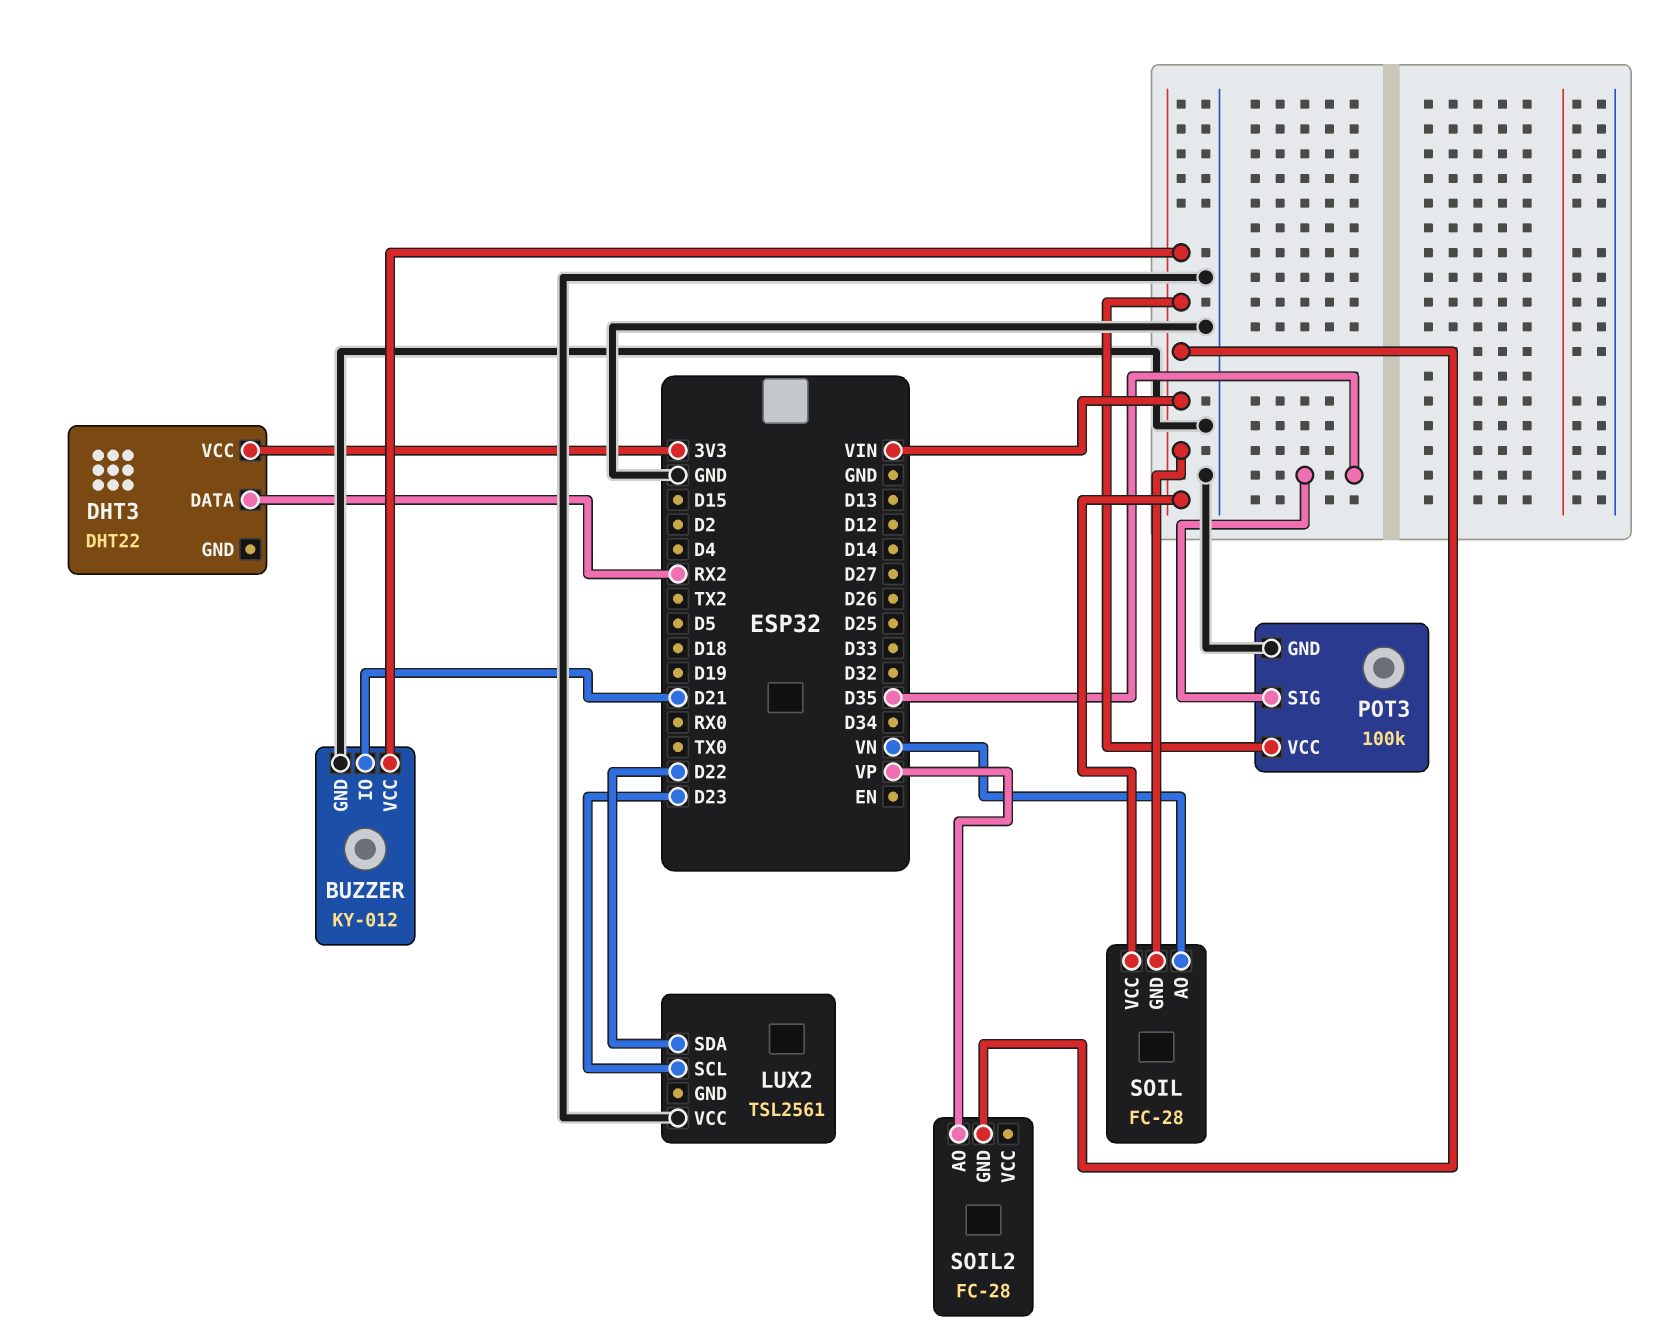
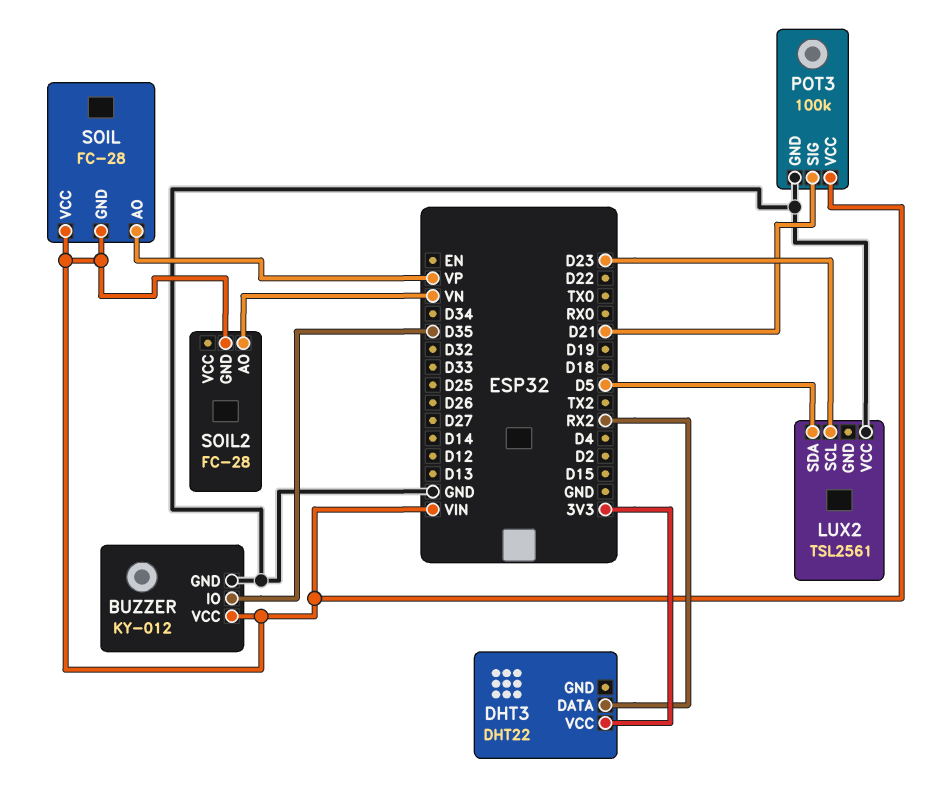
BUZZER pin IO: D21 -> D35
LUX2 pin SDA: D22 -> D5
POT3 pin SIG: D35 -> D21
SOIL pin AO: VN -> VP
SOIL2 pin AO: VP -> VN

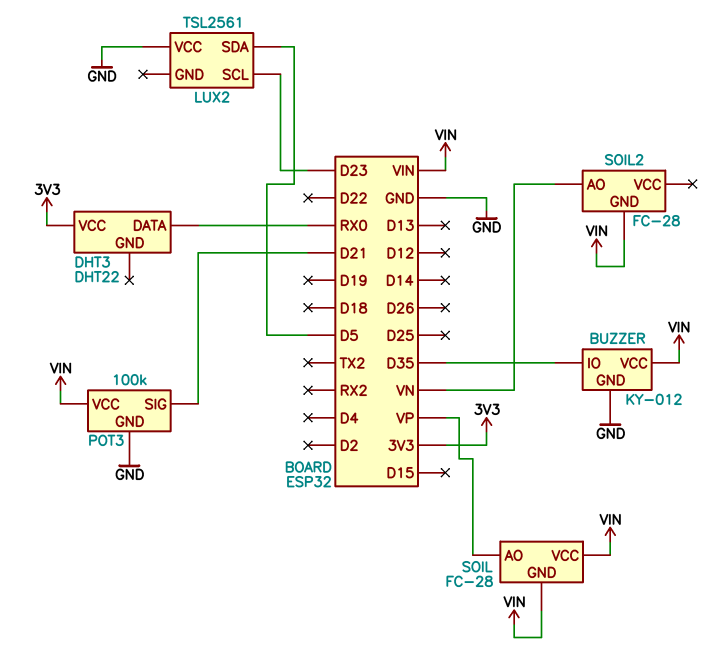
DHT3 pin DATA: RX2 -> RX0

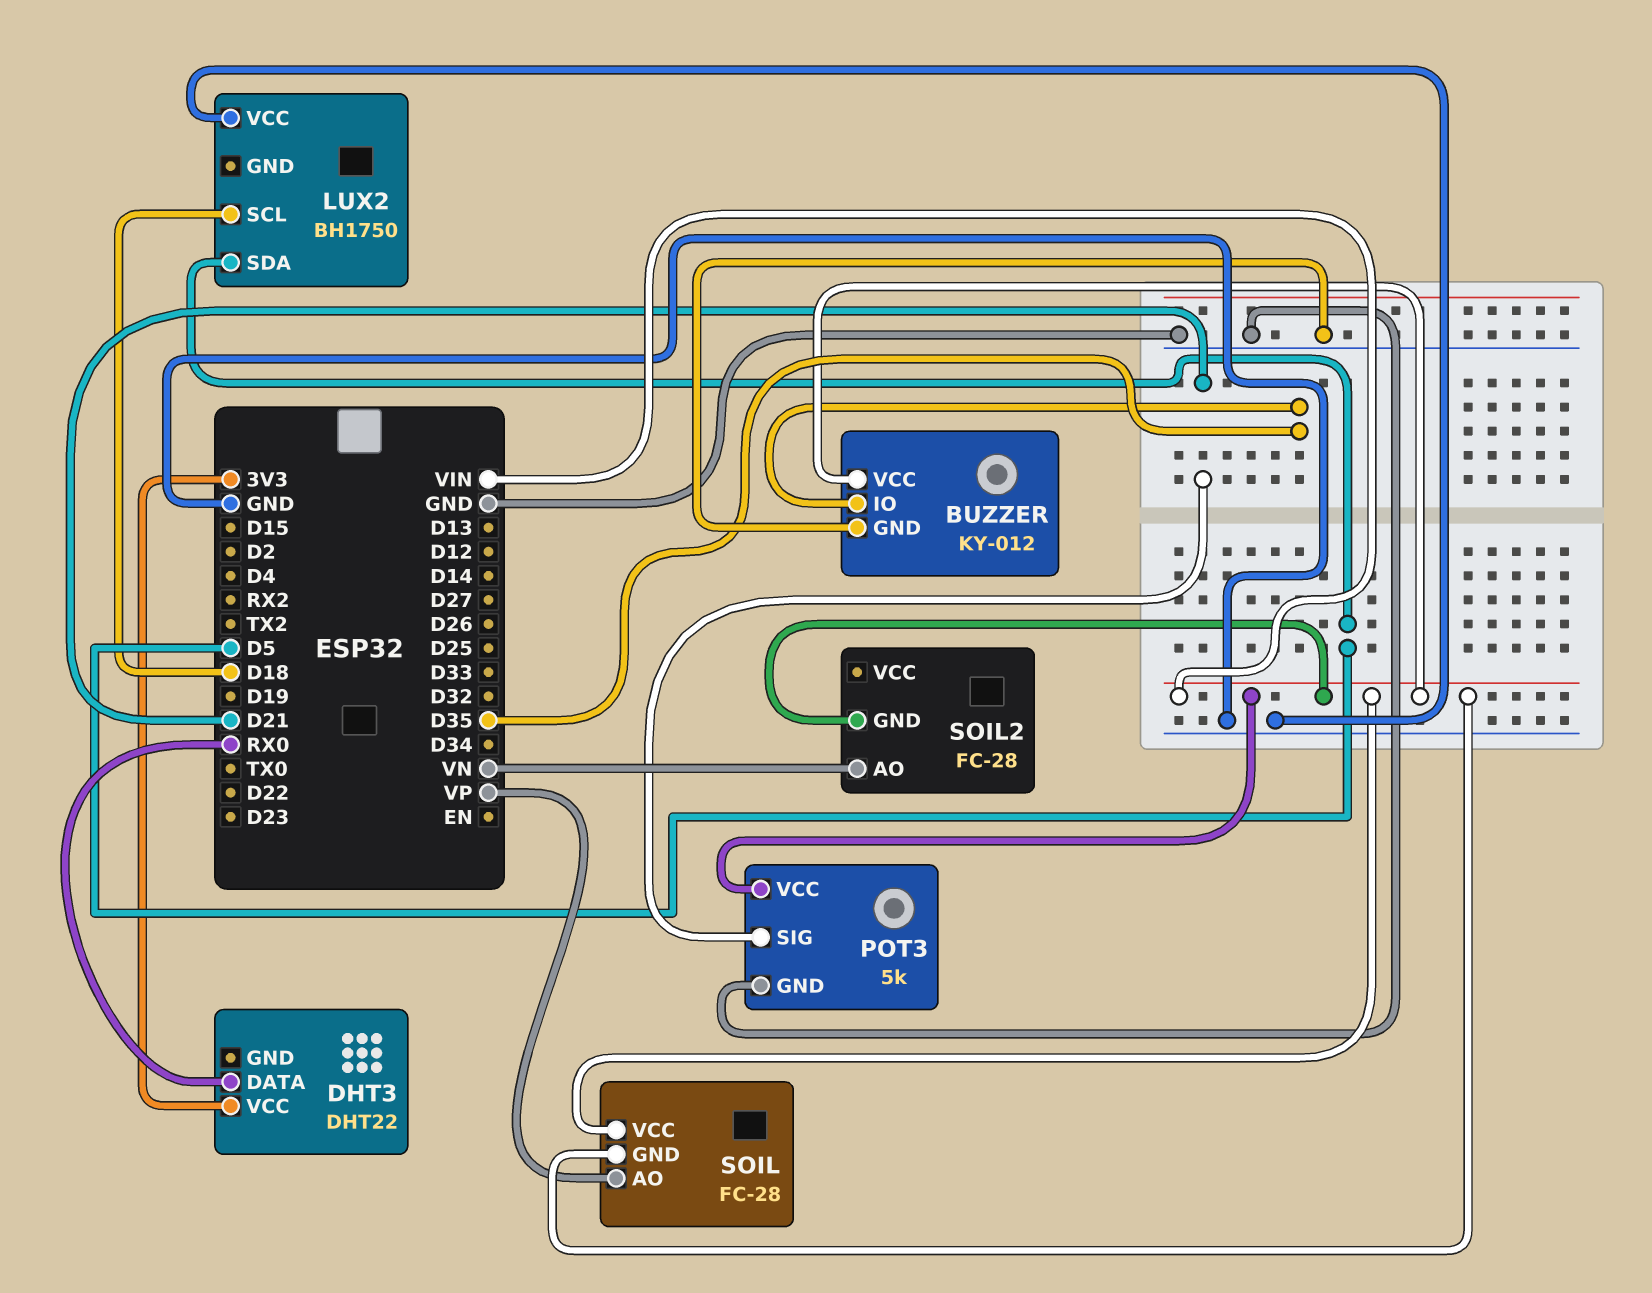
LUX2: TSL2561 -> BH1750
LUX2 pin SCL: D23 -> D18
POT3: 100k -> 5k

